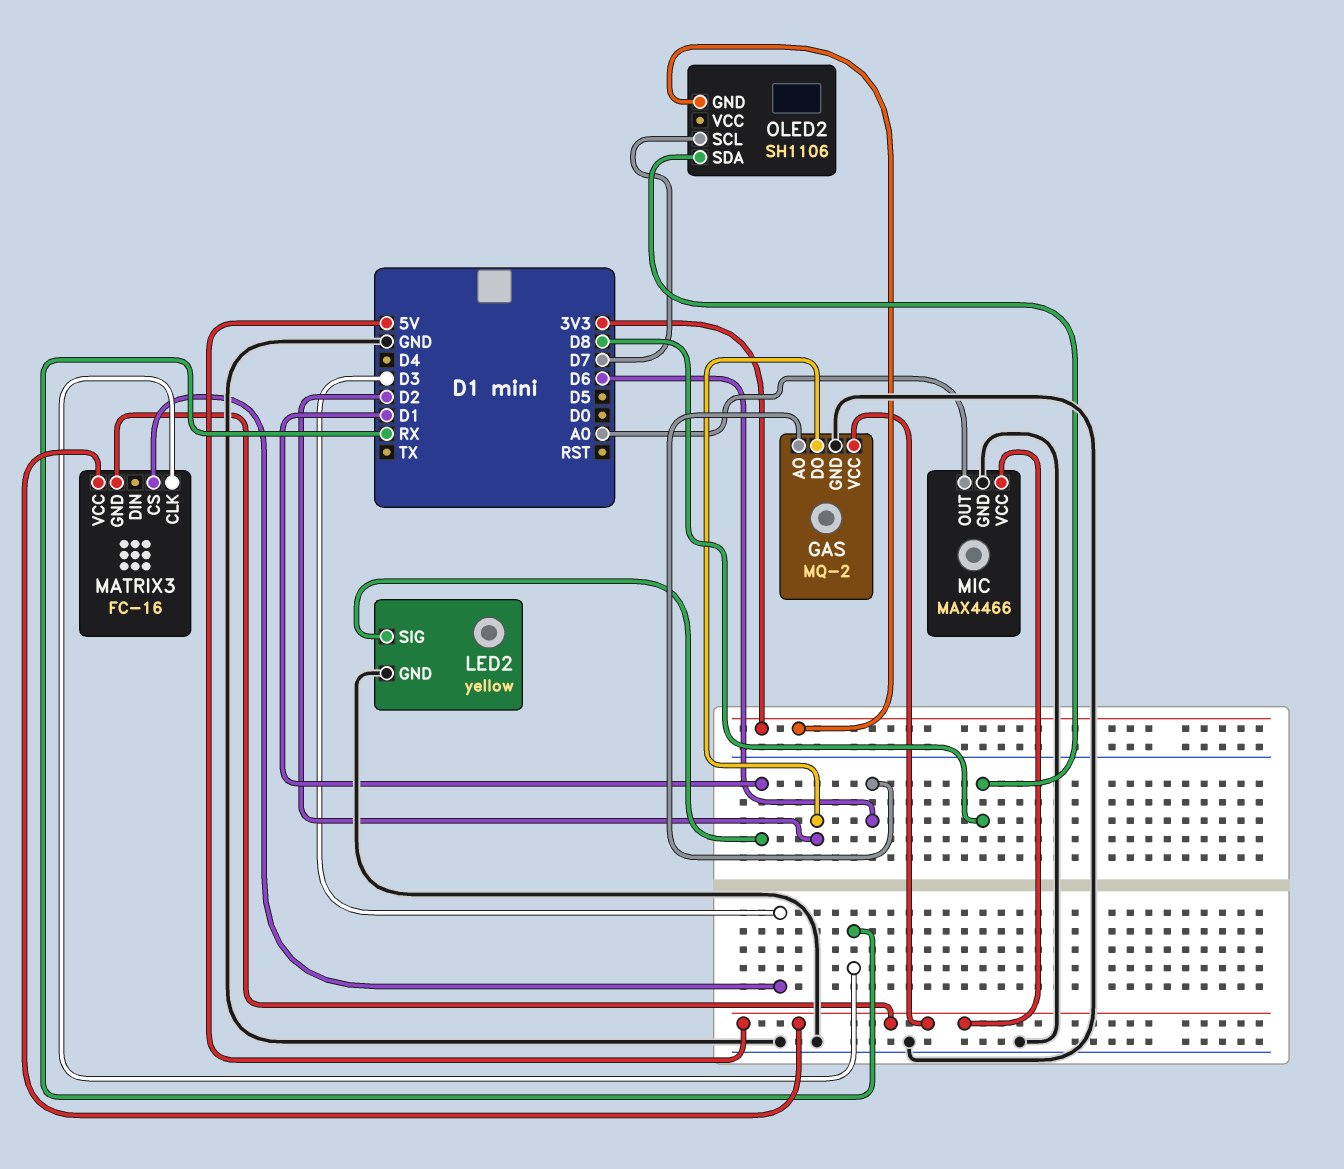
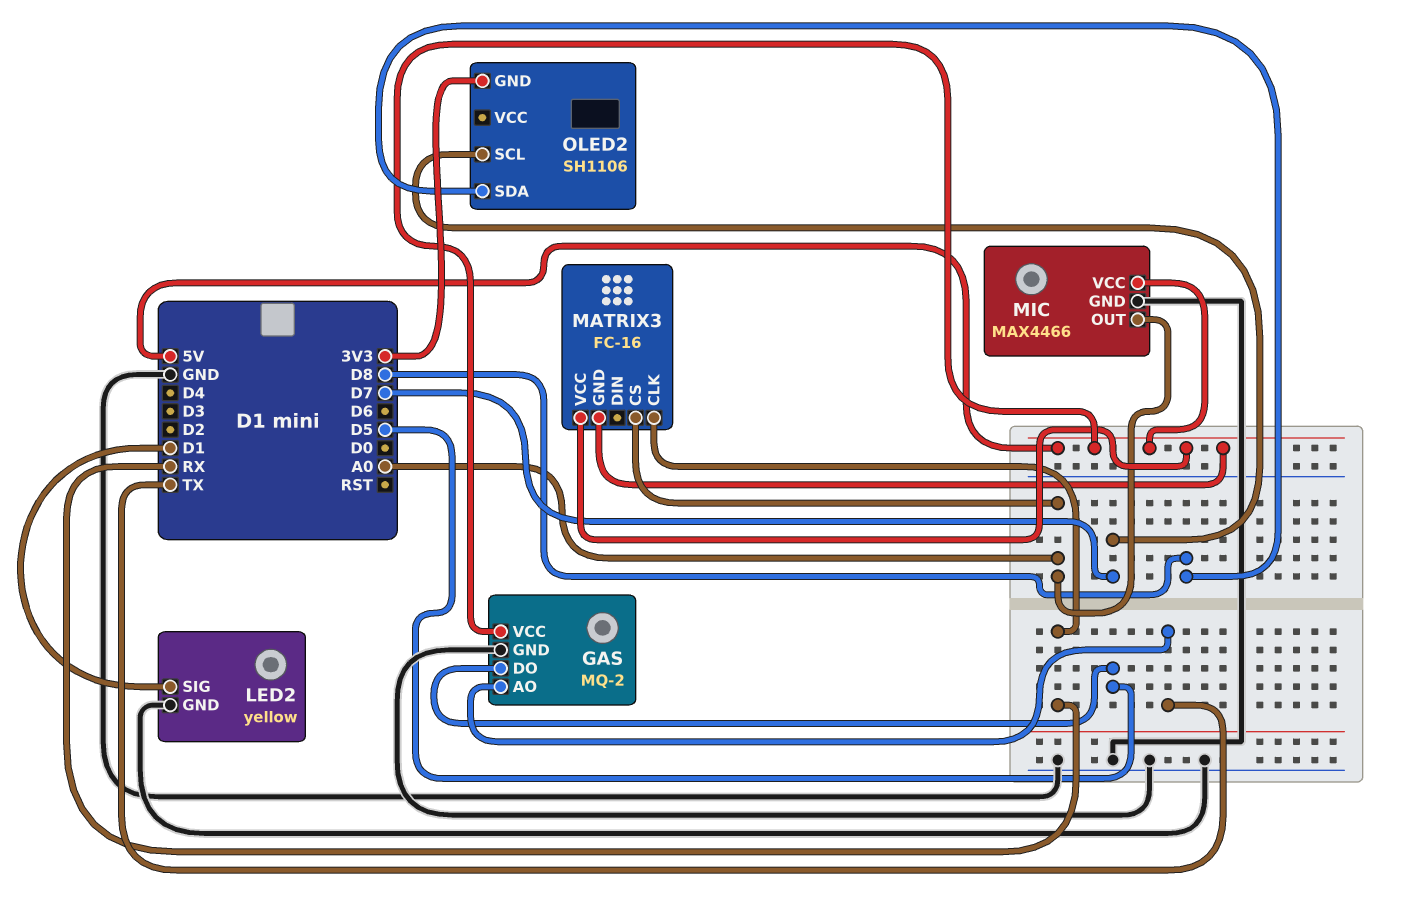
GAS pin AO: D6 -> TX
GAS pin DO: D2 -> D5
MATRIX3 pin CS: D3 -> A0

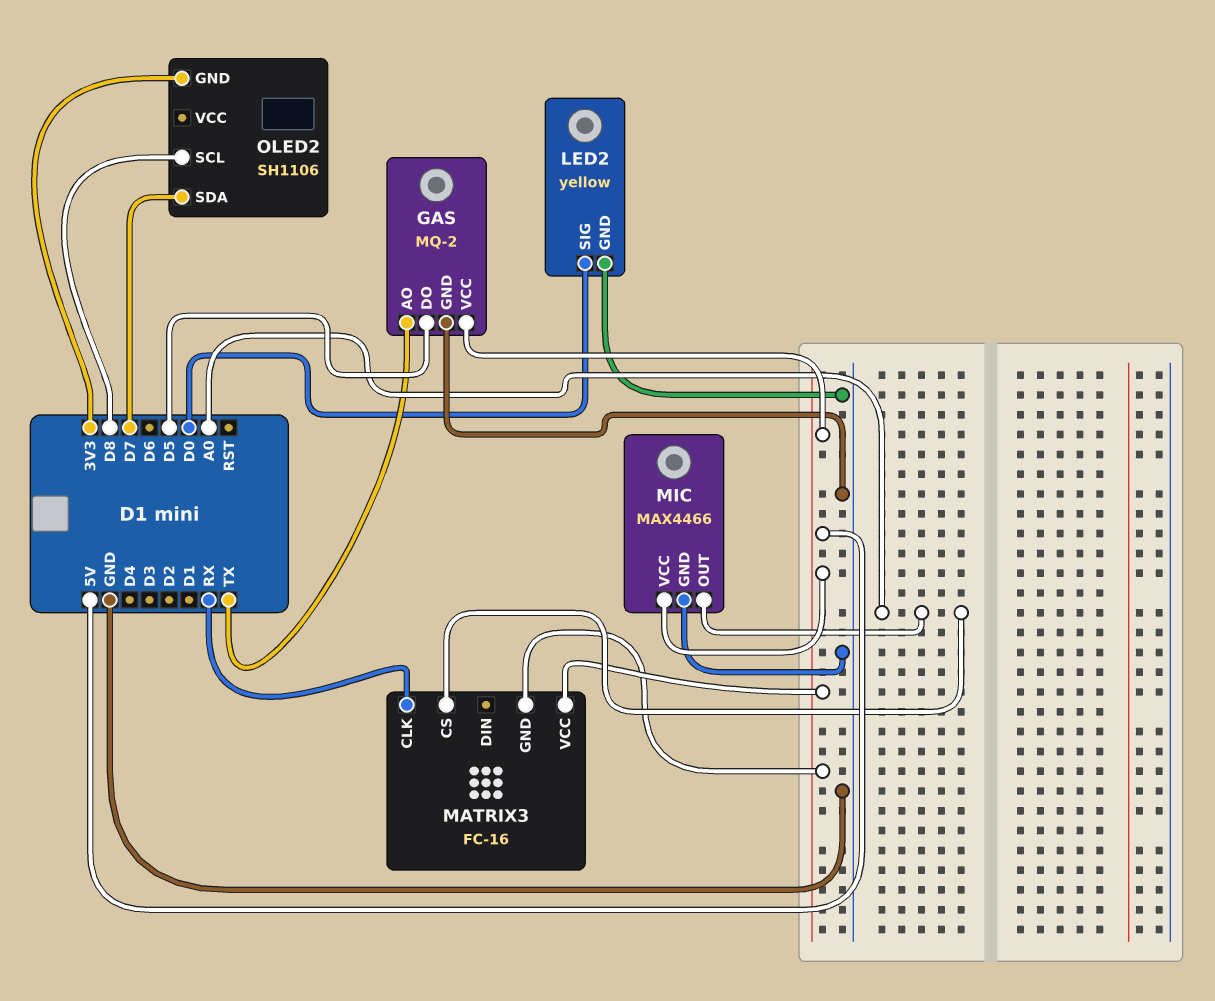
LED2 pin SIG: D1 -> D0
OLED2 pin SCL: D7 -> D8
OLED2 pin SDA: D8 -> D7

